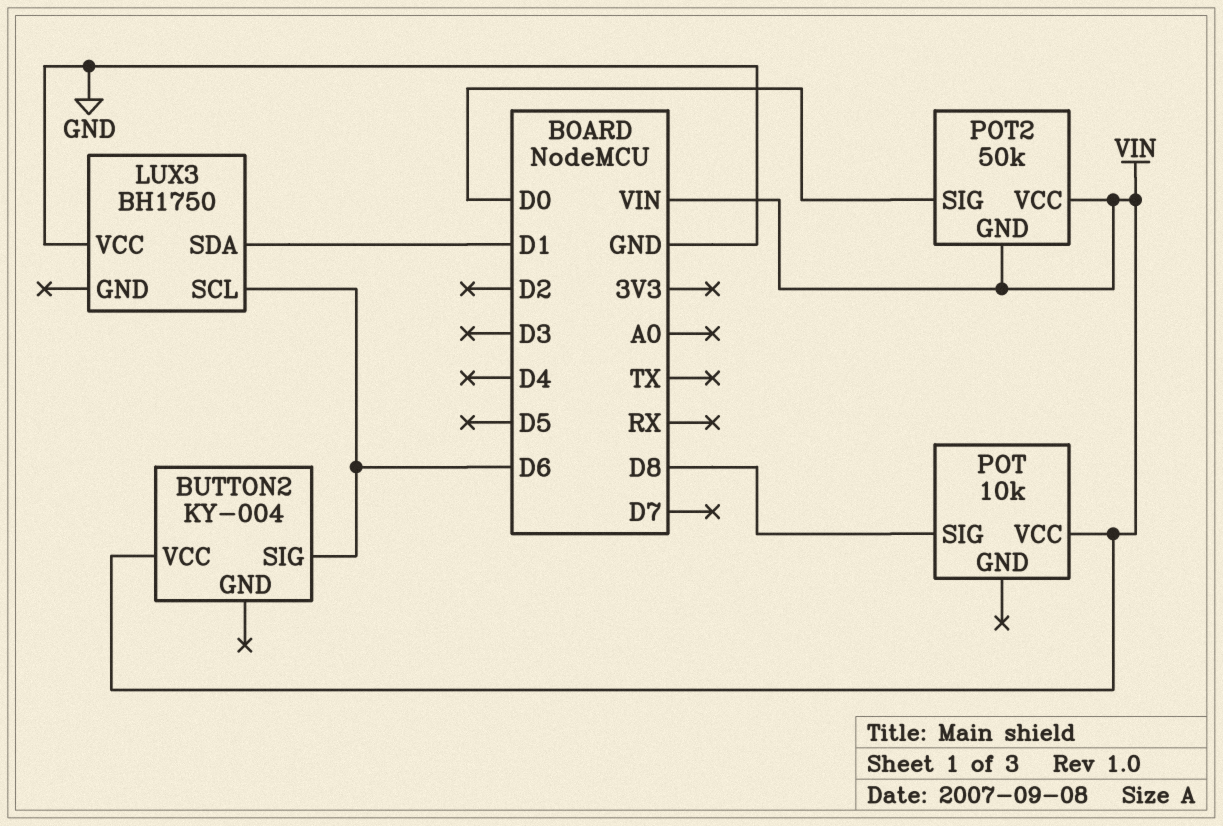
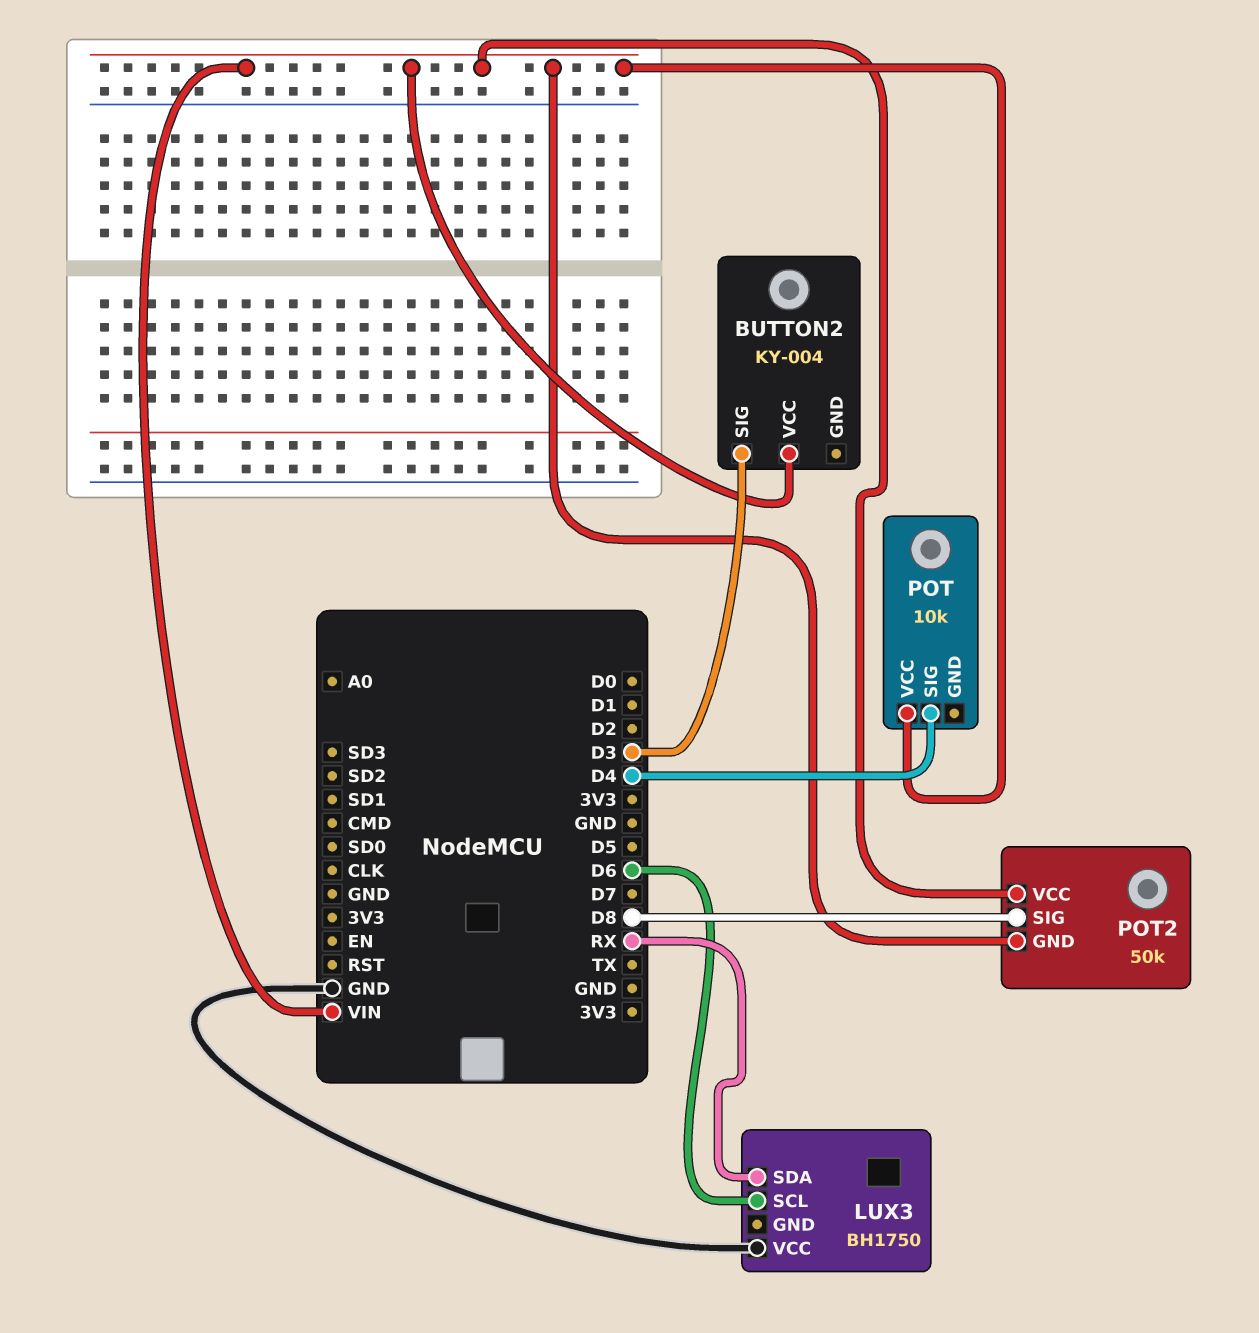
BUTTON2 pin SIG: D6 -> D3
LUX3 pin SDA: D1 -> RX
POT pin SIG: D8 -> D4
POT2 pin SIG: D0 -> D8

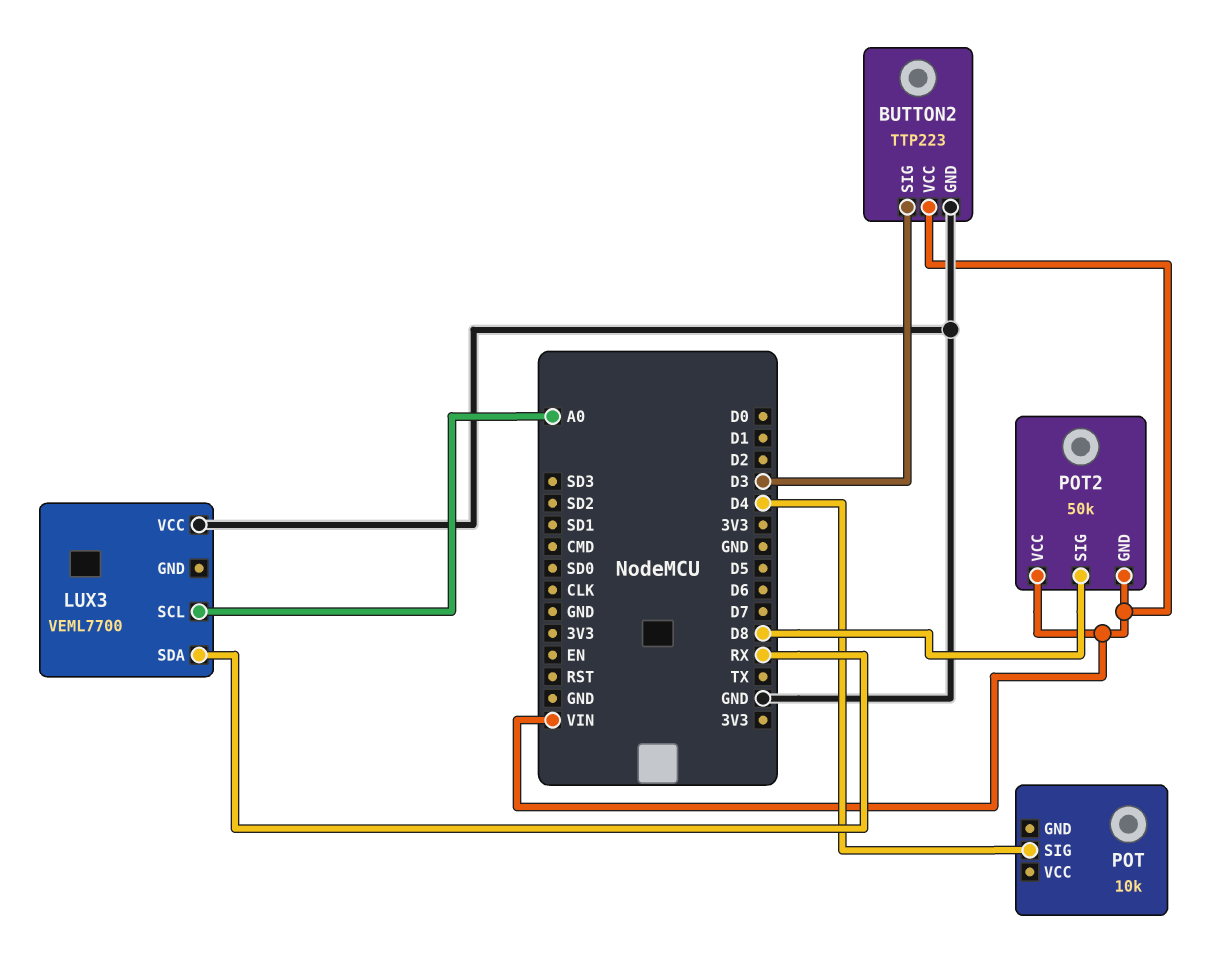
BUTTON2: KY-004 -> TTP223
BUTTON2 pin GND: none -> GND
LUX3: BH1750 -> VEML7700
LUX3 pin SCL: D6 -> A0
POT pin VCC: VIN -> none

